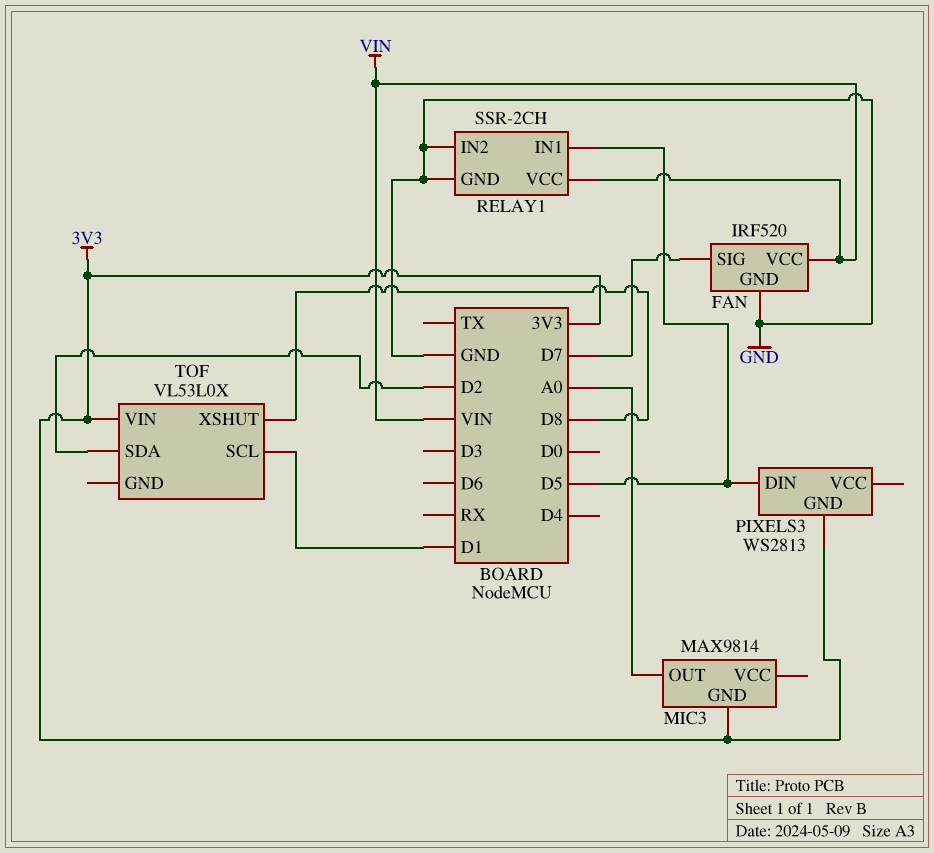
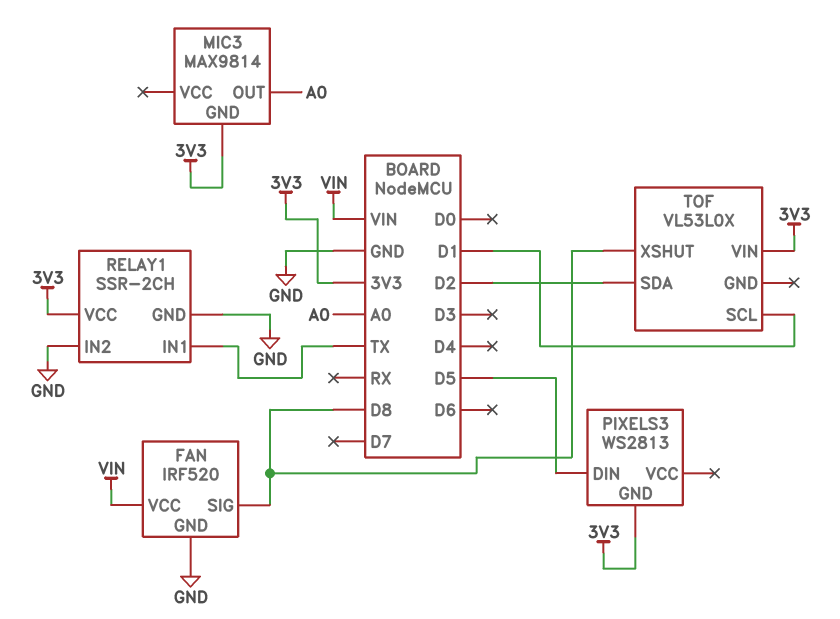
FAN pin SIG: D7 -> D8
RELAY1 pin IN1: D5 -> TX
RELAY1 pin VCC: VIN -> 3V3

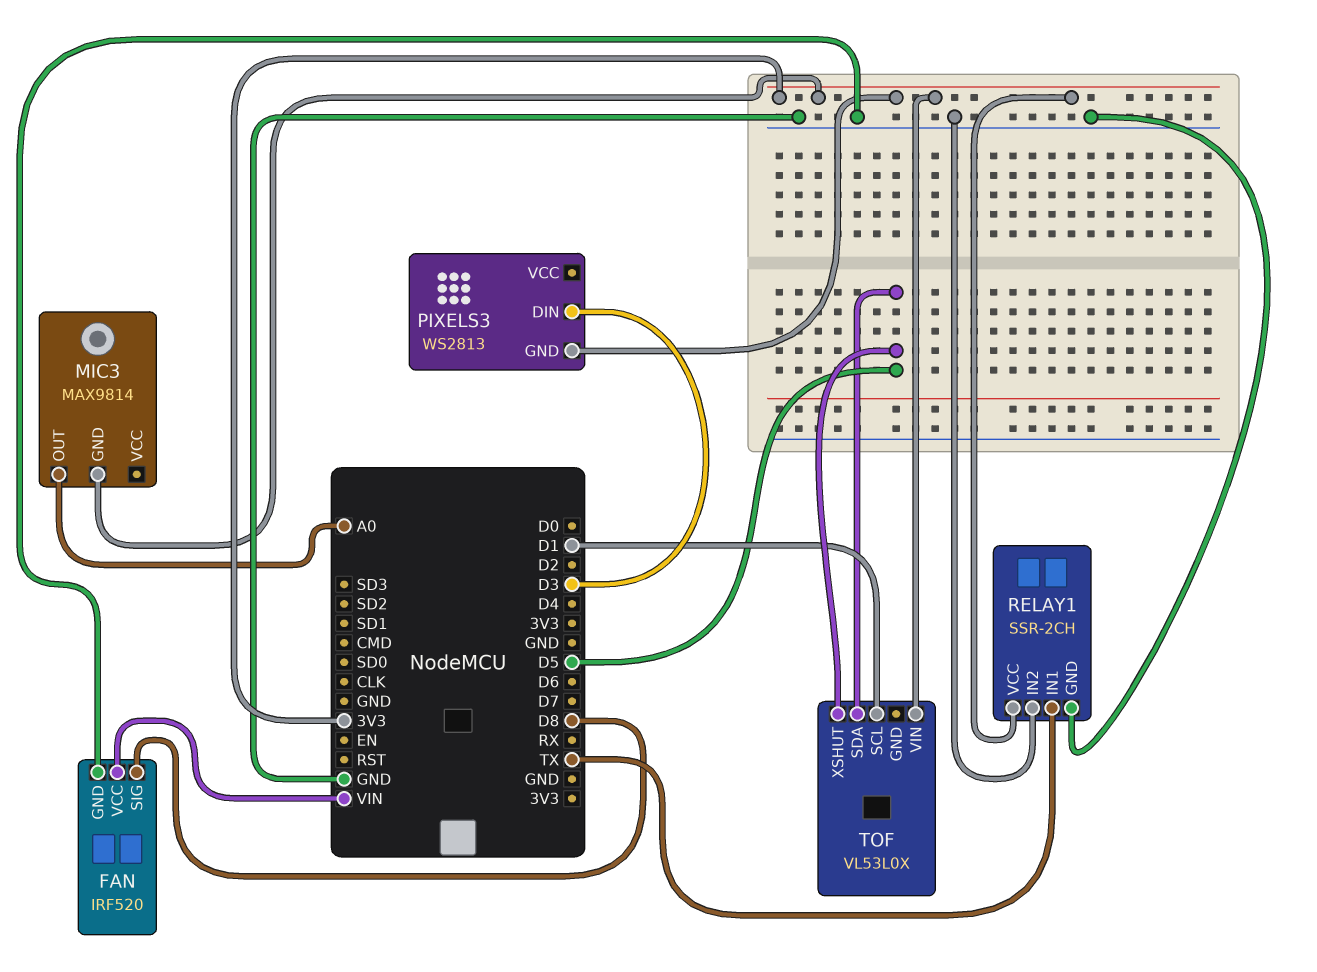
PIXELS3 pin DIN: D5 -> D3
TOF pin SDA: D2 -> D5
TOF pin XSHUT: D8 -> D5

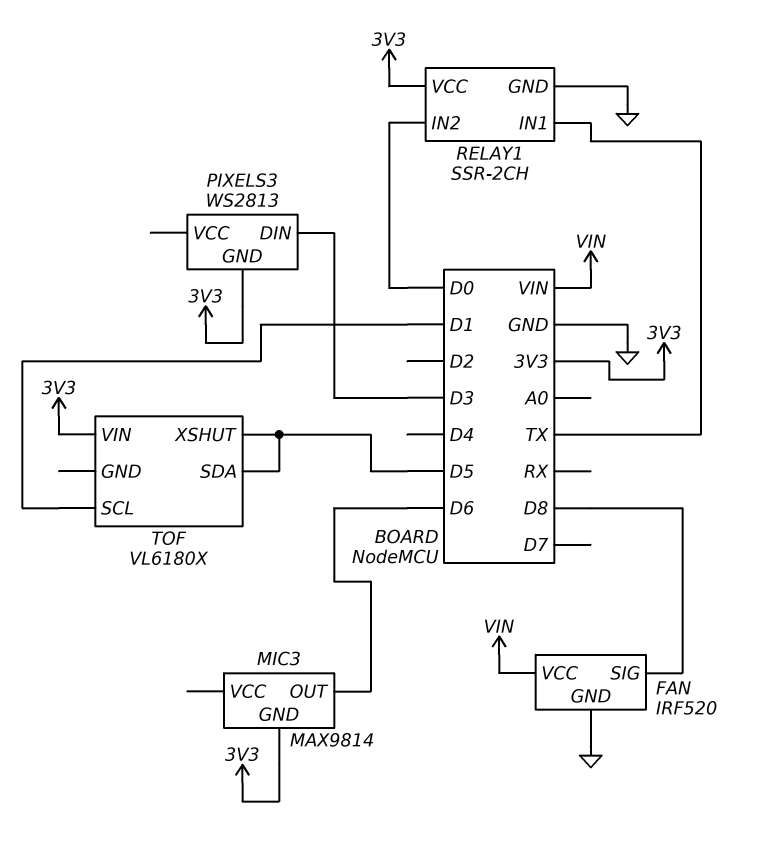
MIC3 pin OUT: A0 -> D6
RELAY1 pin IN2: GND -> D0
TOF: VL53L0X -> VL6180X

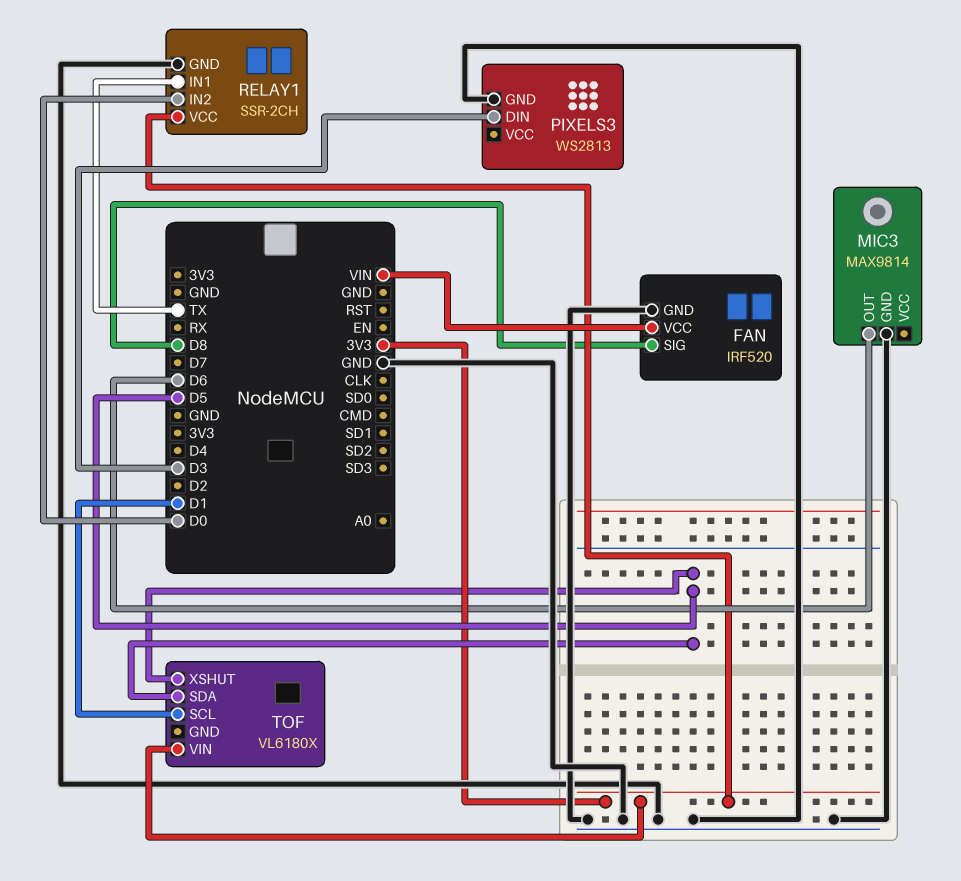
MIC3 pin GND: 3V3 -> GND
PIXELS3 pin GND: 3V3 -> GND

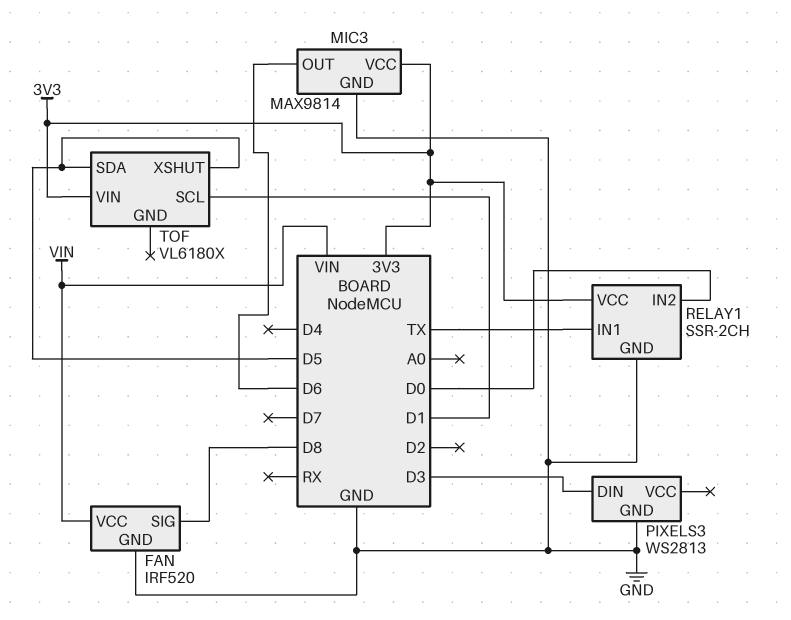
MIC3 pin VCC: none -> 3V3

